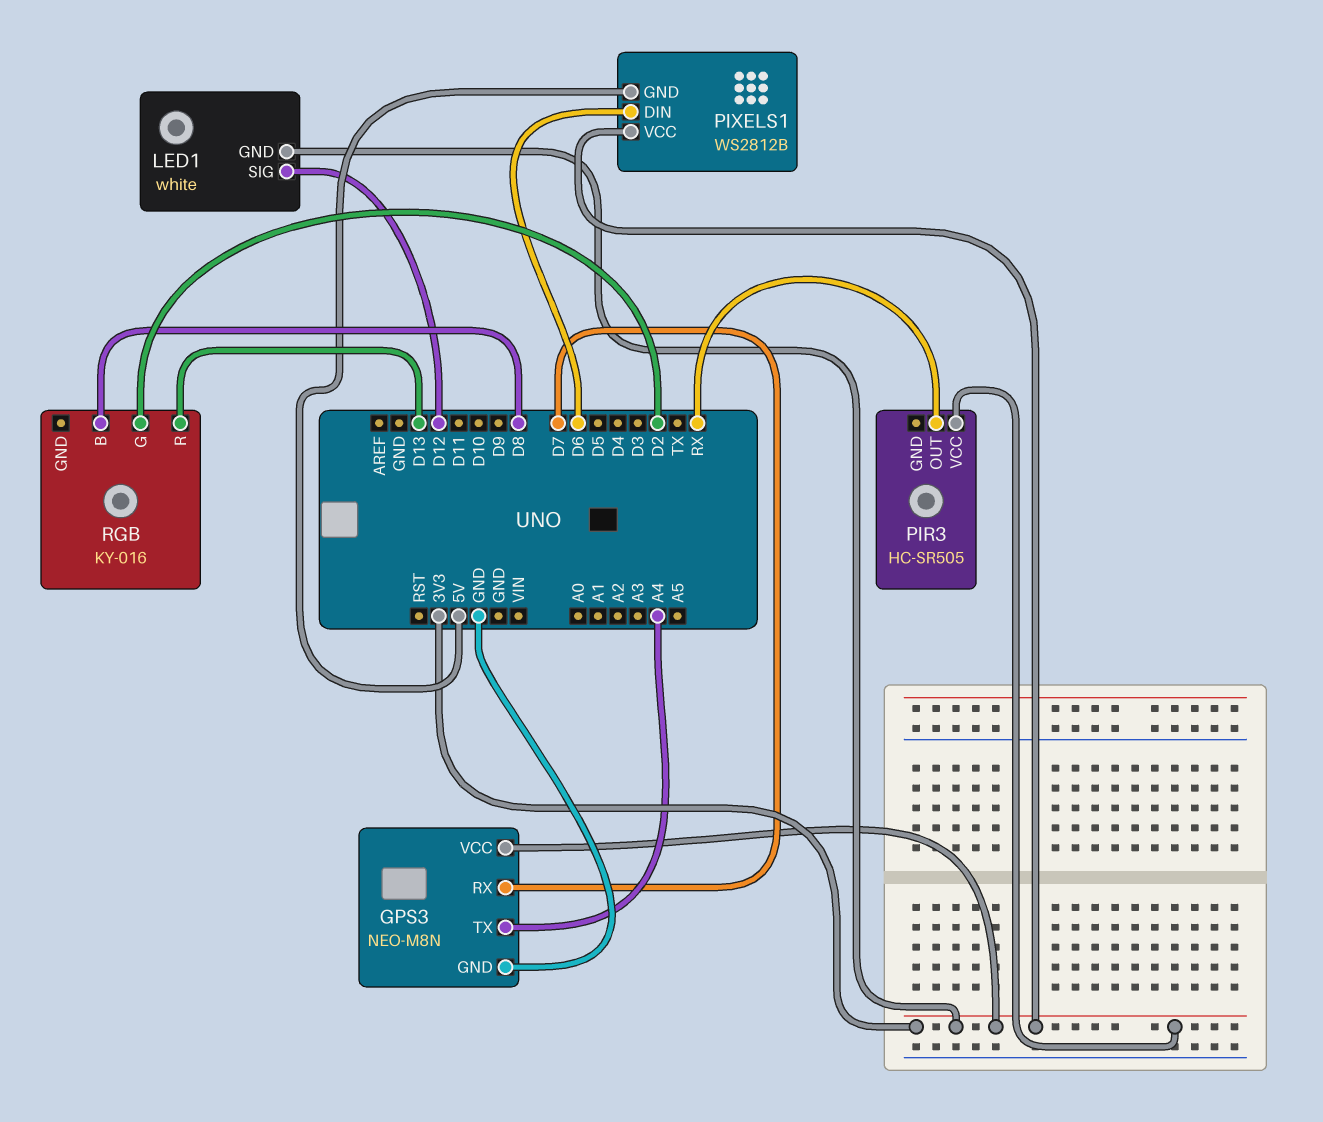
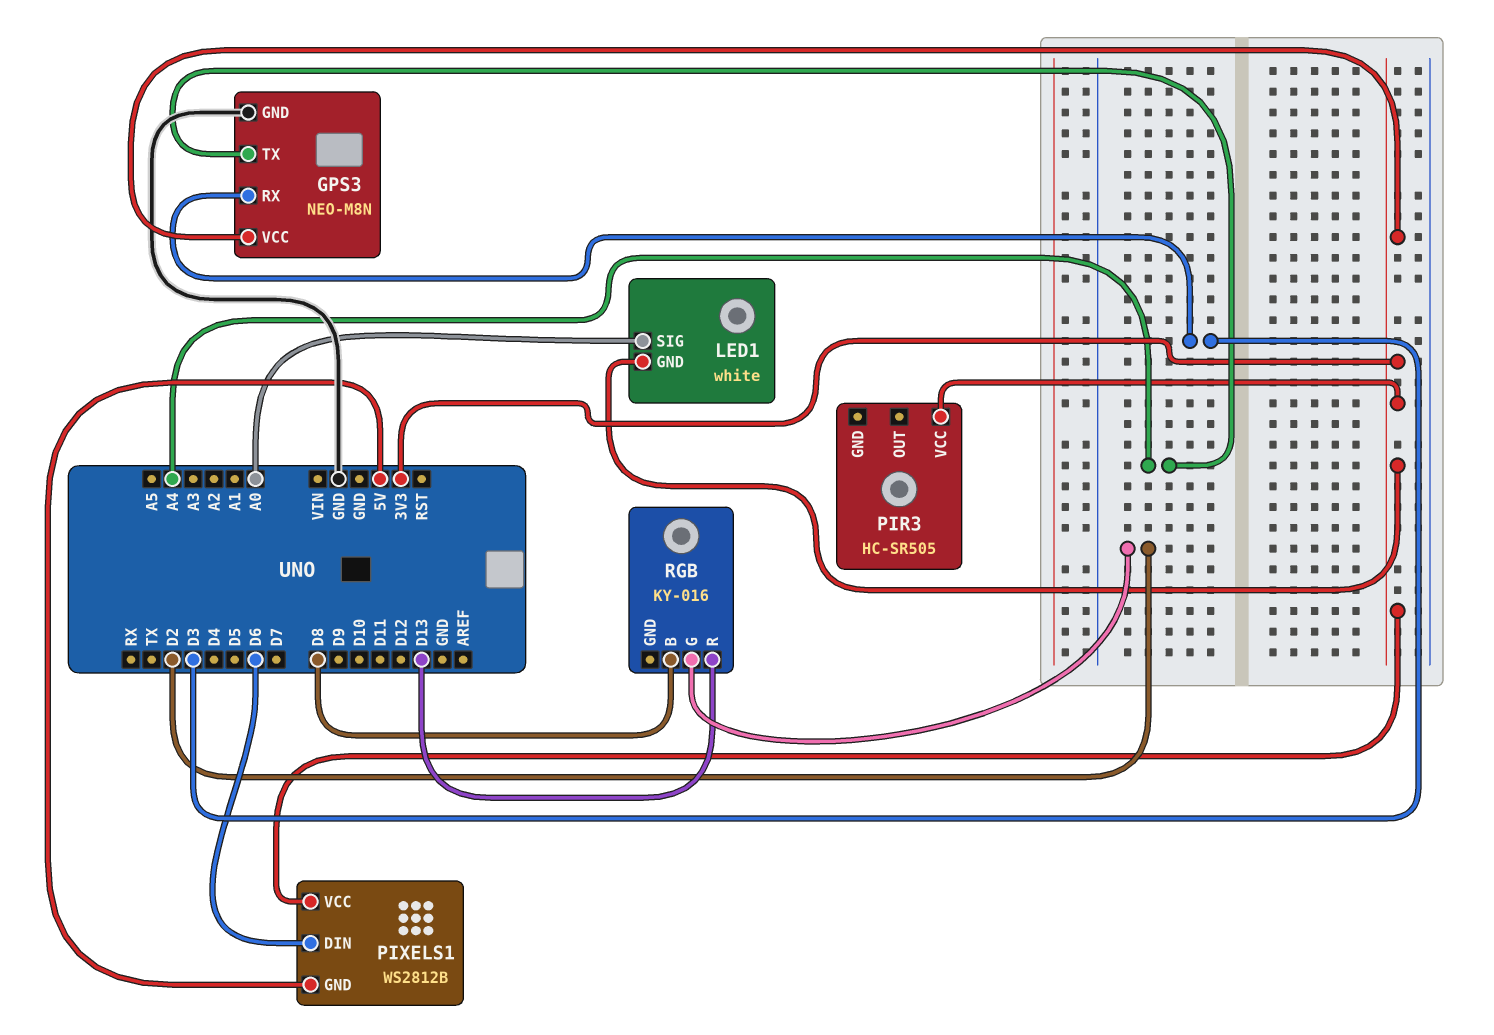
GPS3 pin RX: D7 -> D3
LED1 pin SIG: D12 -> A0
PIR3 pin OUT: RX -> none

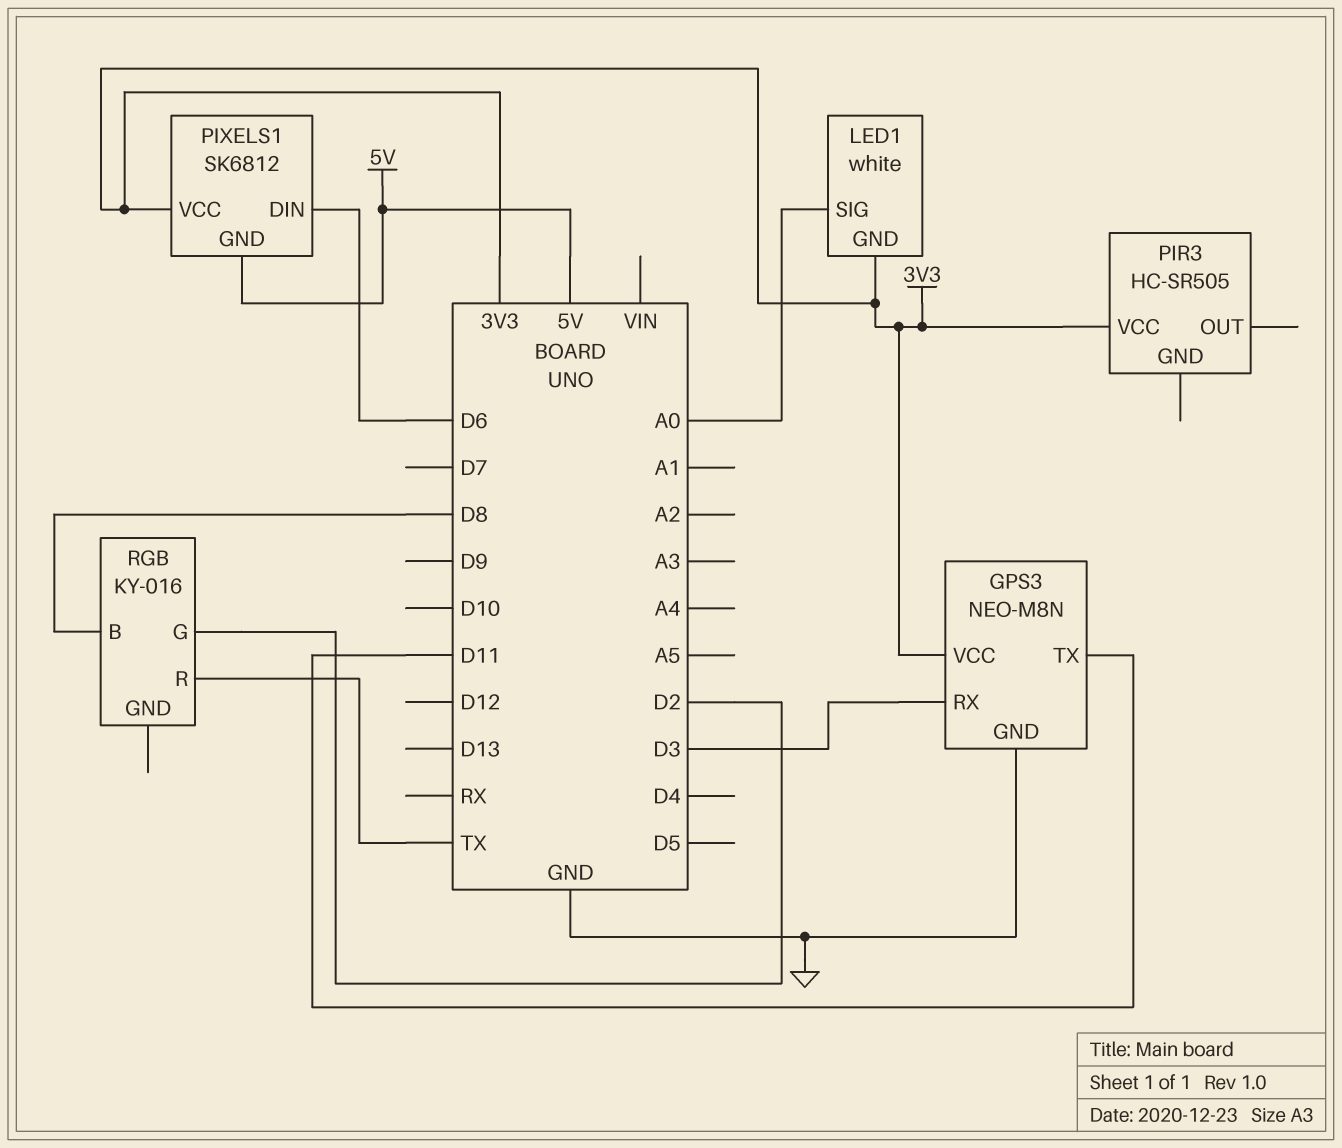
GPS3 pin TX: A4 -> D11
PIXELS1: WS2812B -> SK6812
RGB pin R: D13 -> TX

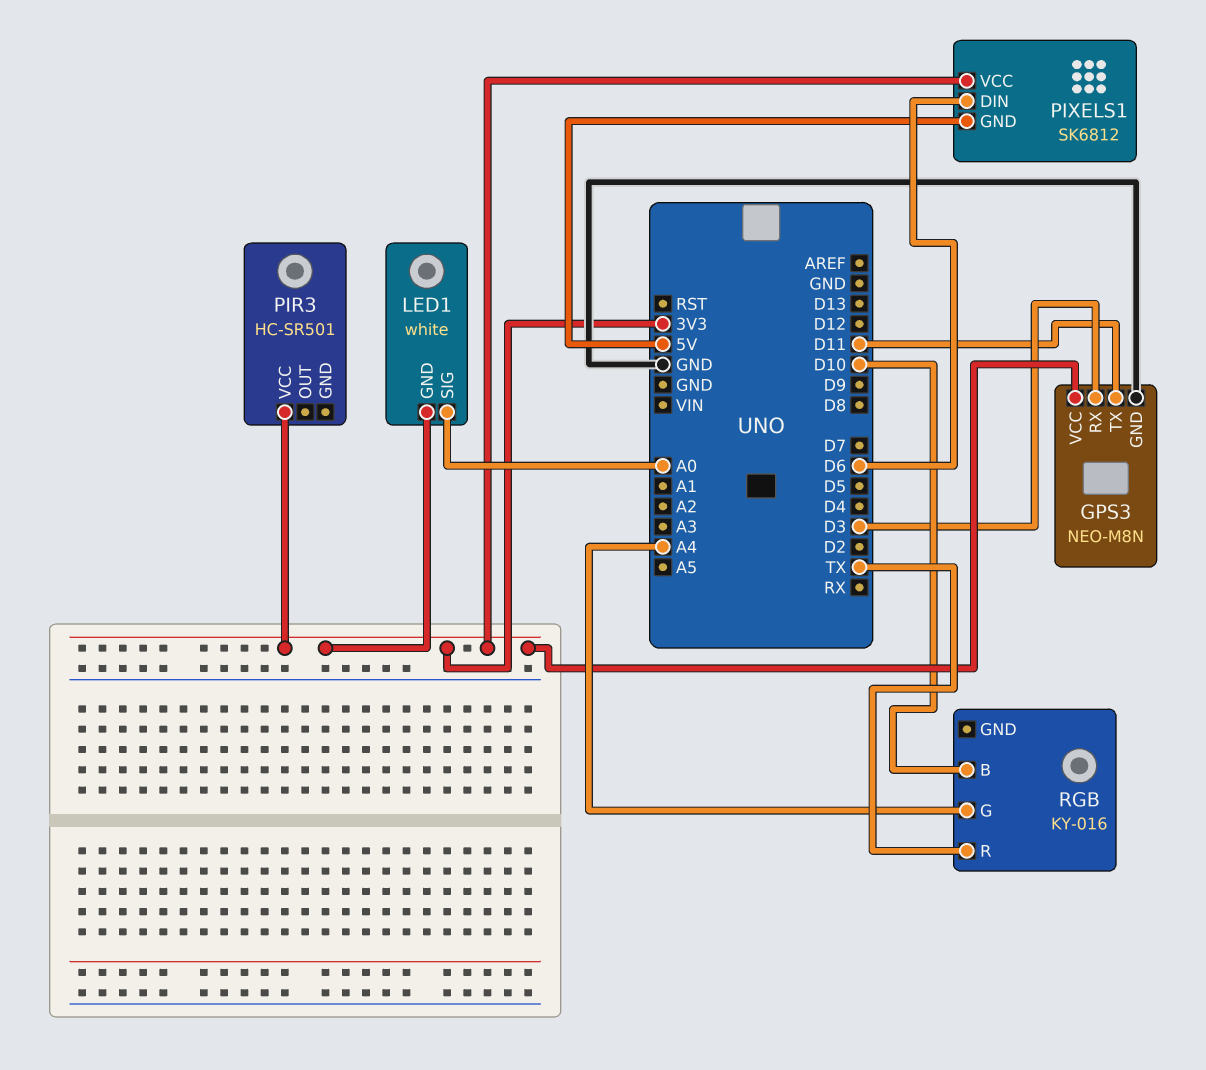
PIR3: HC-SR505 -> HC-SR501
RGB pin B: D8 -> D10
RGB pin G: D2 -> A4

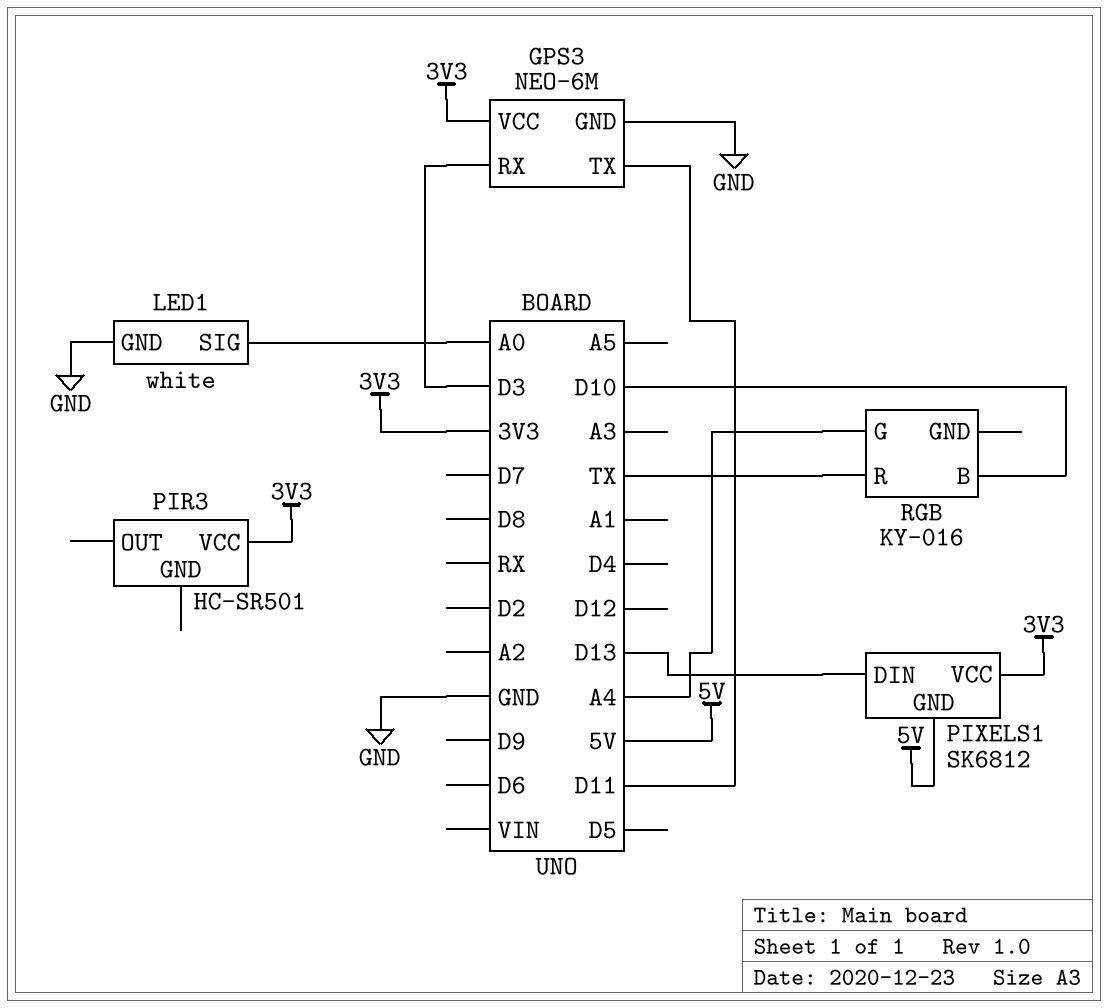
GPS3: NEO-M8N -> NEO-6M
LED1 pin GND: 3V3 -> GND
PIXELS1 pin DIN: D6 -> D13

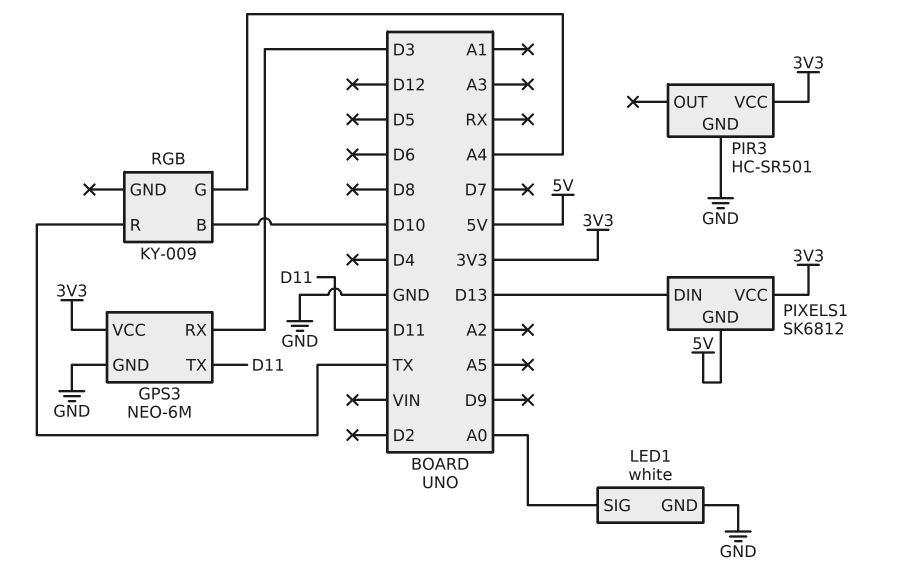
PIR3 pin GND: none -> GND
RGB: KY-016 -> KY-009

